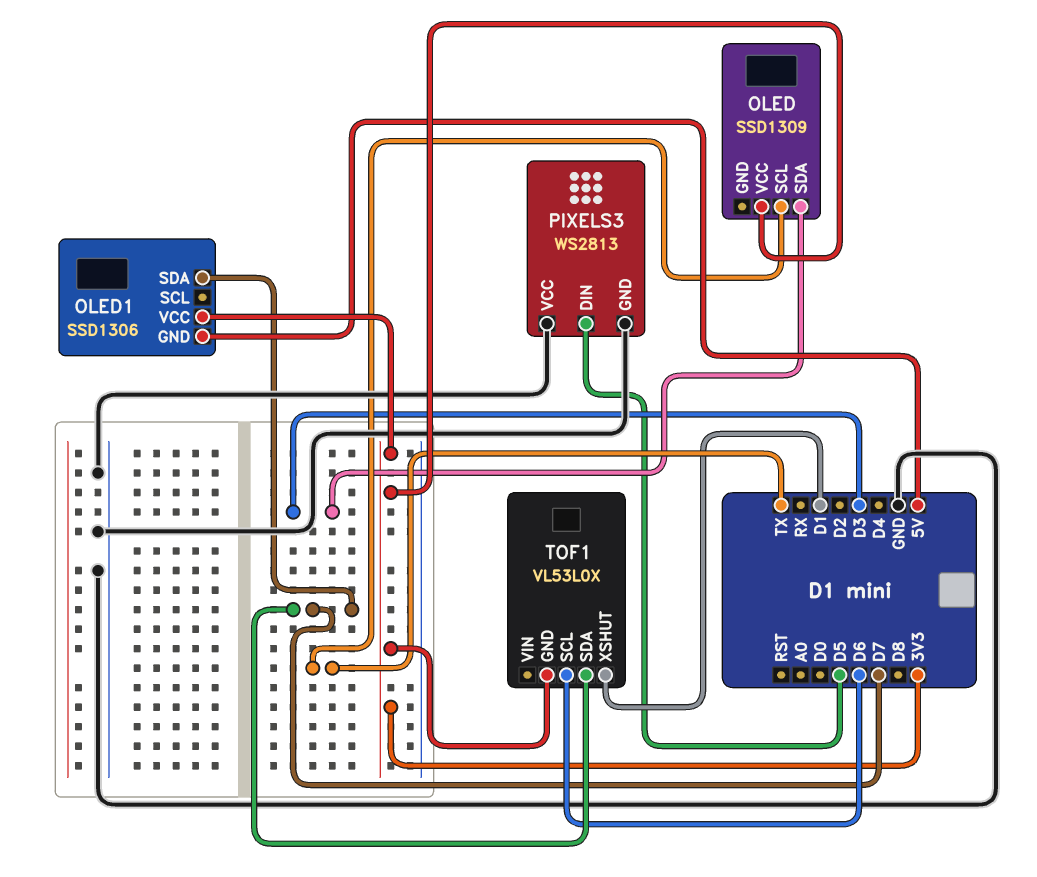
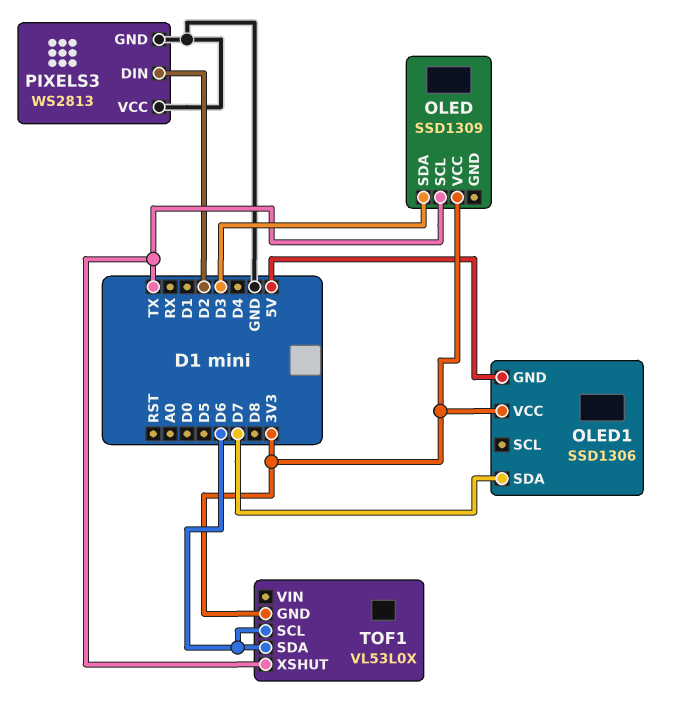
PIXELS3 pin DIN: D5 -> D2
TOF1 pin SDA: D7 -> D6
TOF1 pin XSHUT: D1 -> TX

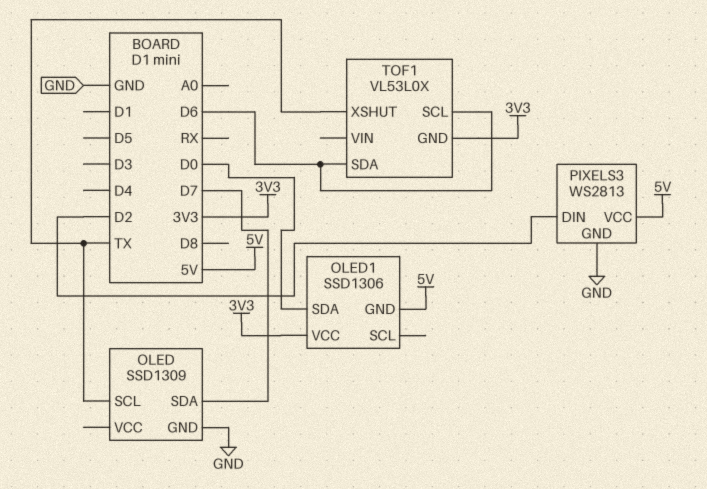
OLED pin GND: none -> GND
OLED pin SDA: D3 -> D7
OLED pin VCC: 3V3 -> none
OLED1 pin SDA: D7 -> D0
PIXELS3 pin VCC: GND -> 5V

